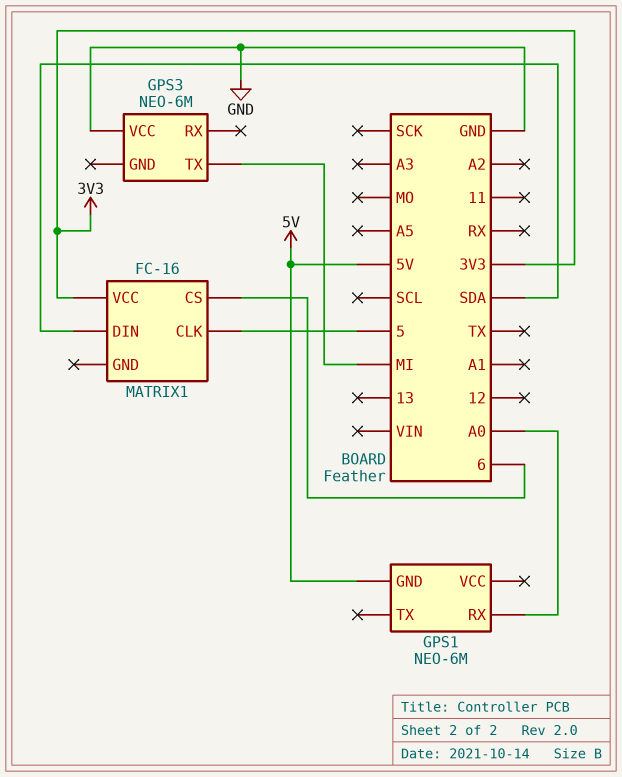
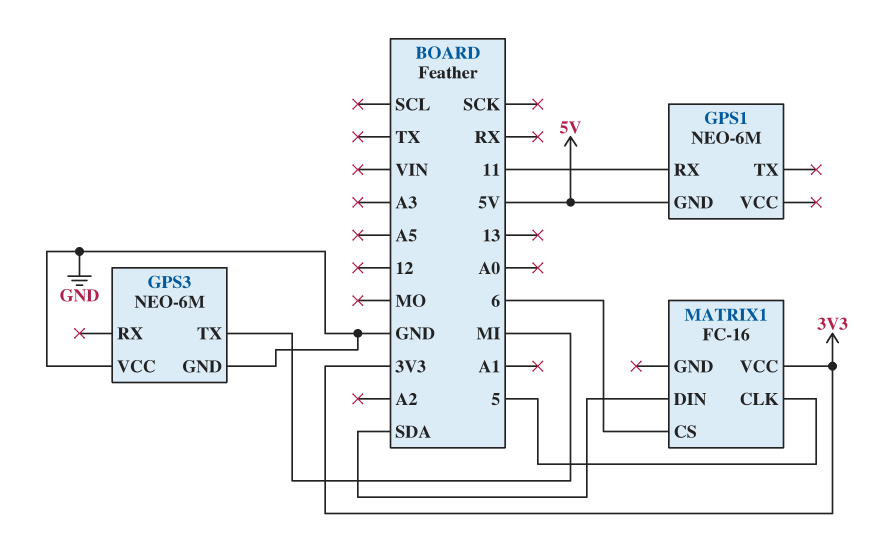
GPS1 pin RX: A0 -> 11
GPS3 pin GND: none -> GND

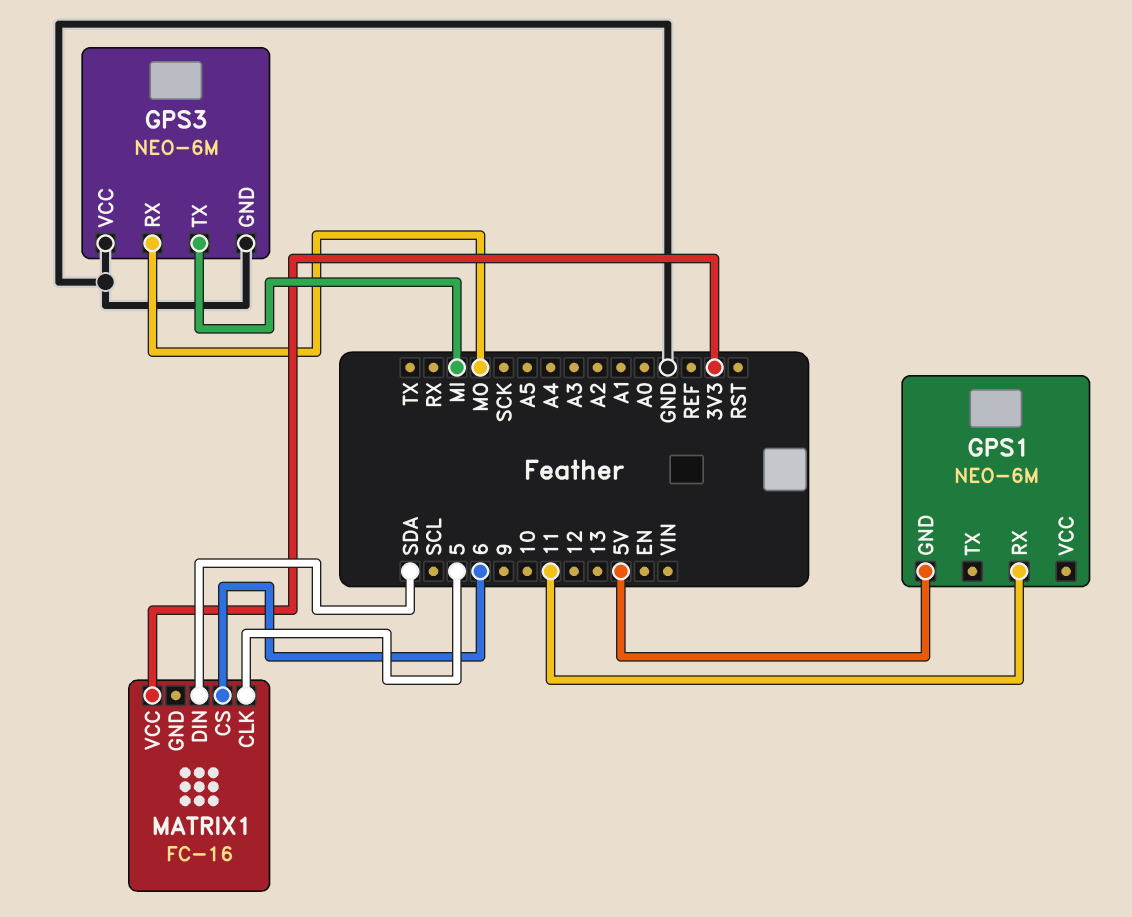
GPS3 pin RX: none -> MO

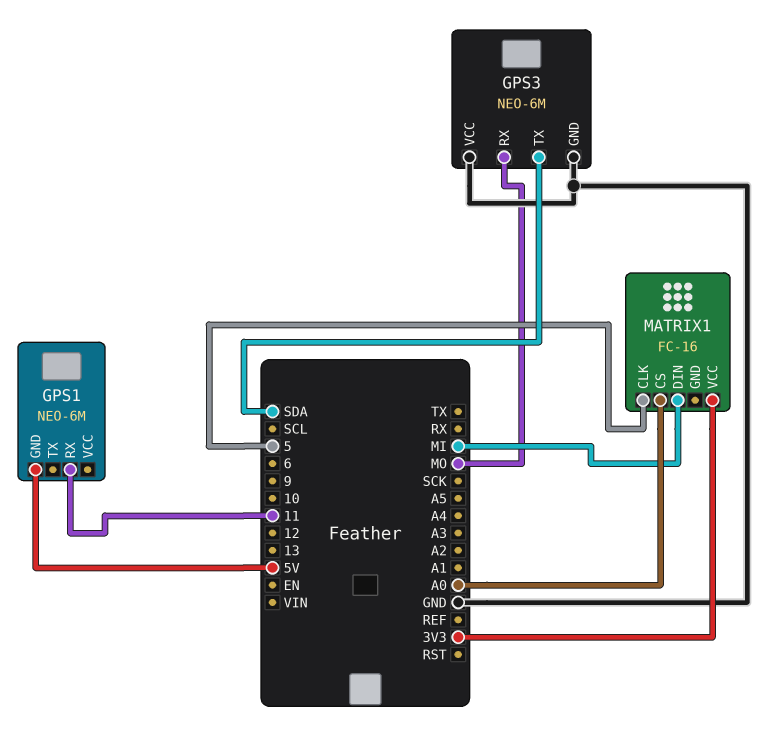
GPS3 pin TX: MI -> SDA
MATRIX1 pin CS: 6 -> A0
MATRIX1 pin DIN: SDA -> MI

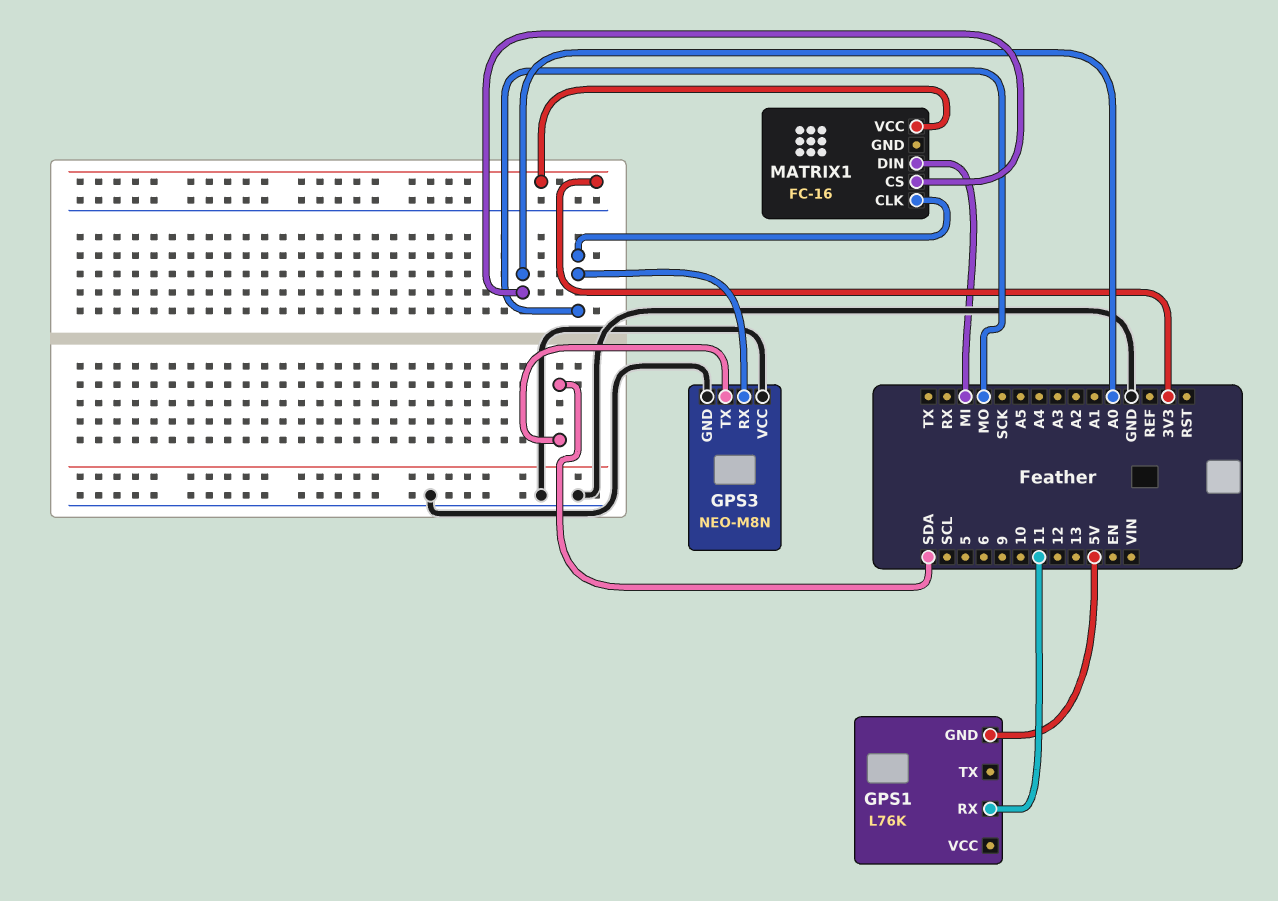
GPS1: NEO-6M -> L76K
GPS3: NEO-6M -> NEO-M8N
MATRIX1 pin CLK: 5 -> MO

